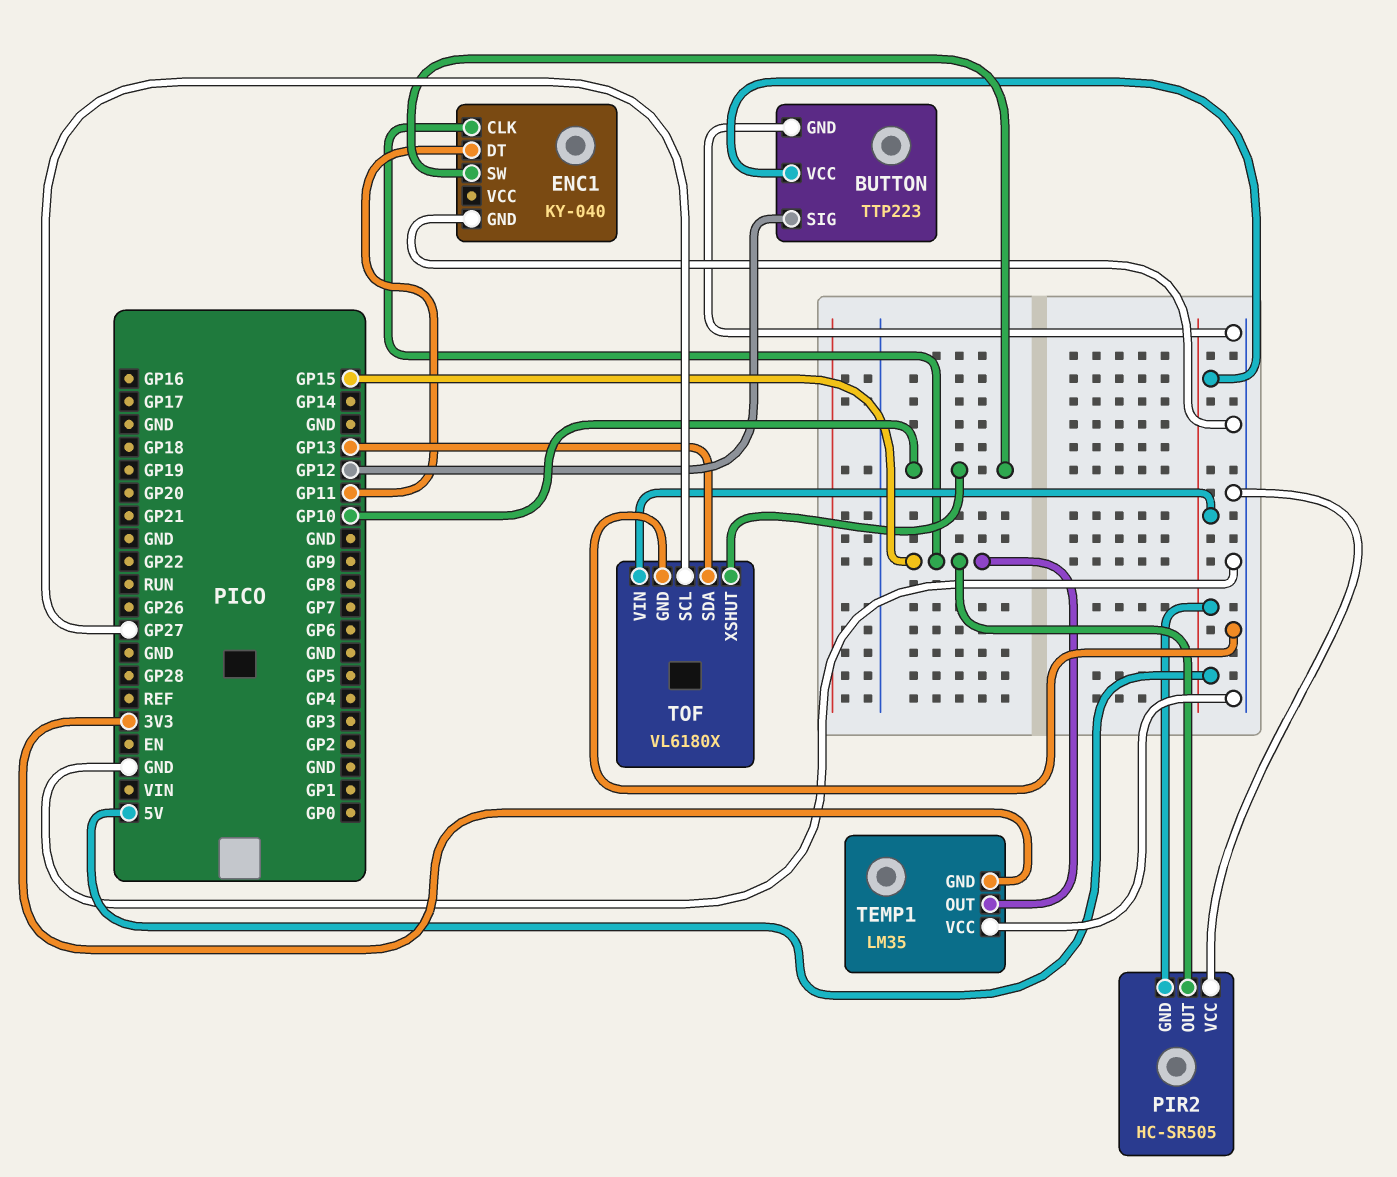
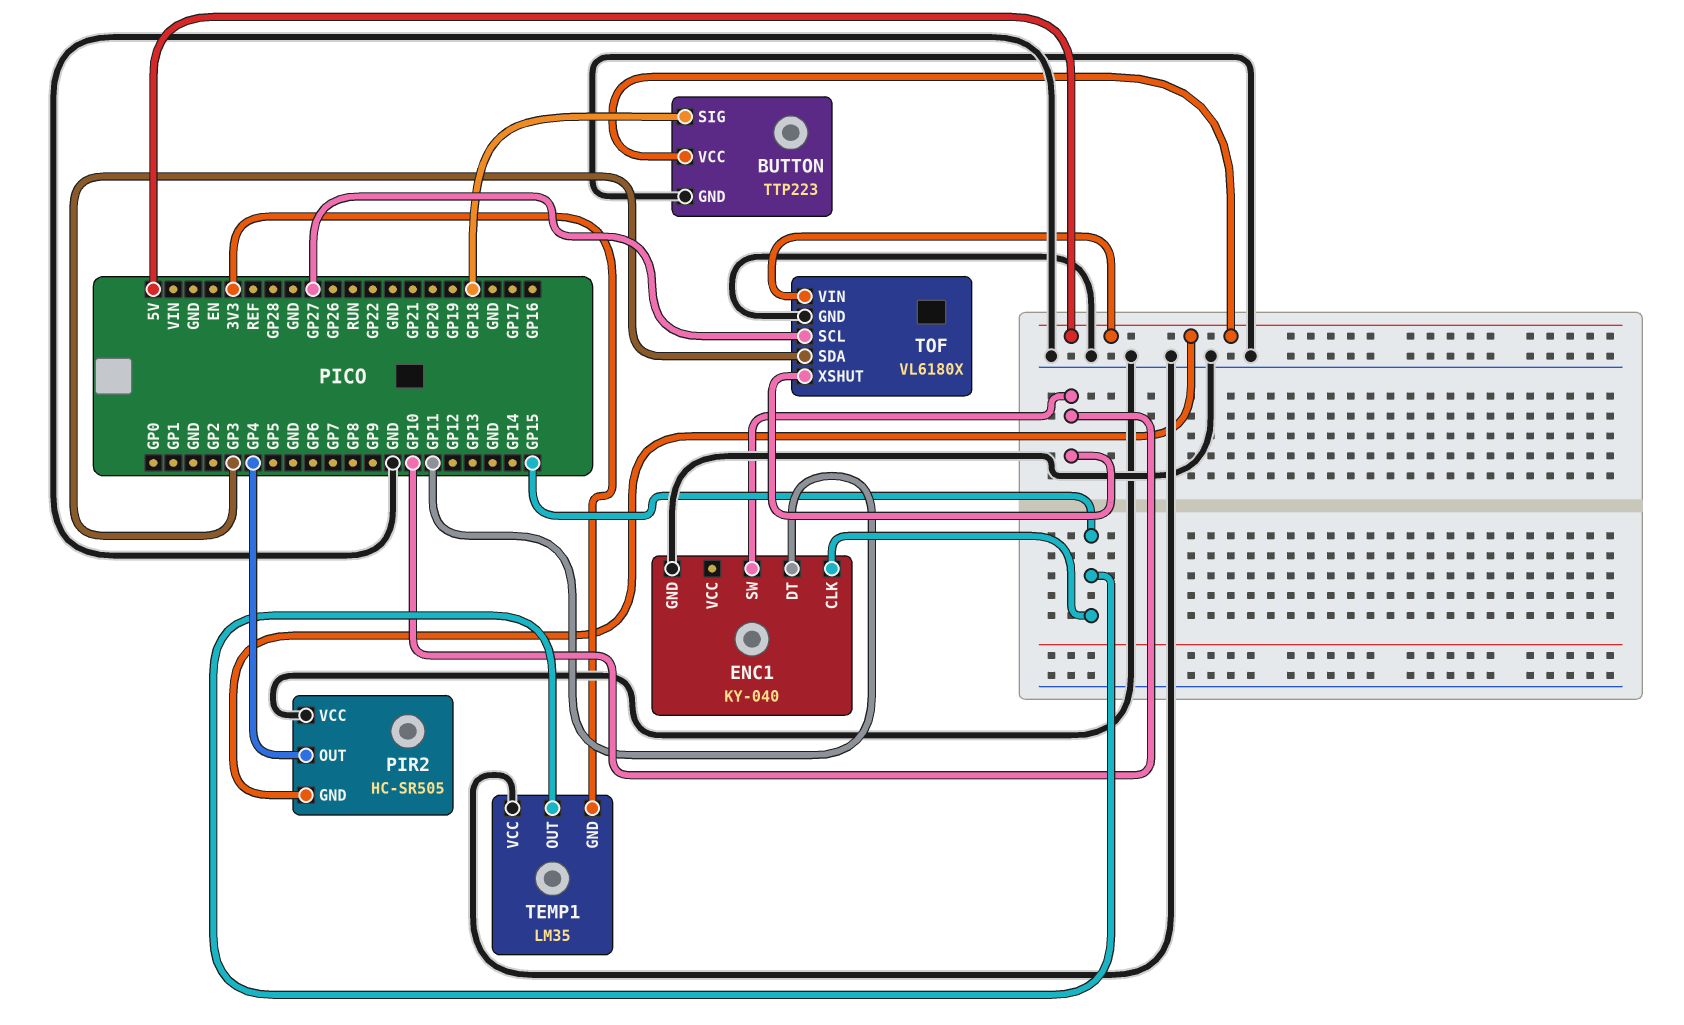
BUTTON pin SIG: GP12 -> GP18
PIR2 pin OUT: GP15 -> GP4
TOF pin SDA: GP13 -> GP3

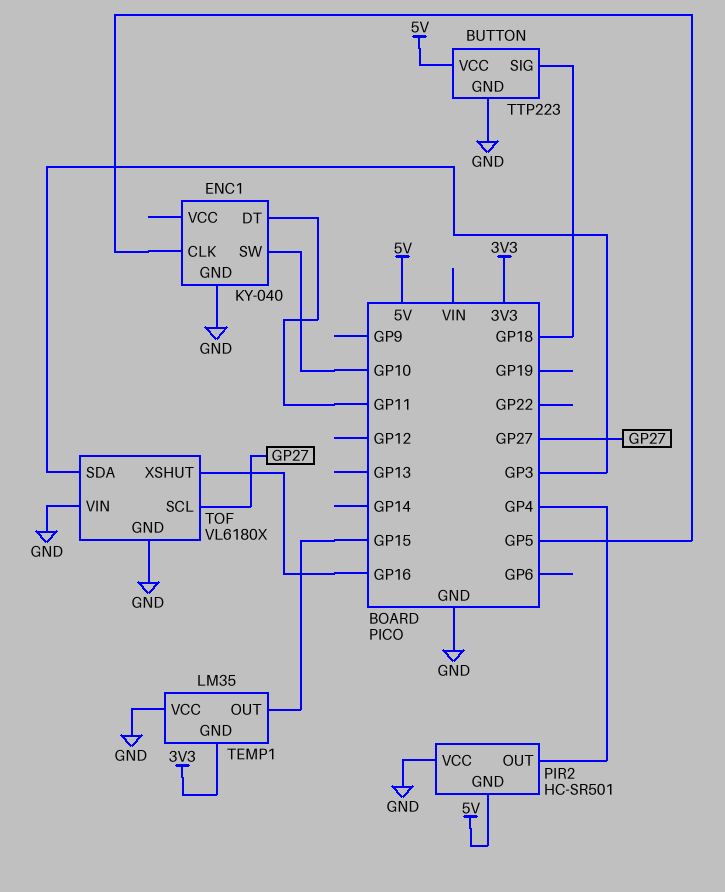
ENC1 pin CLK: GP15 -> GP5
PIR2: HC-SR505 -> HC-SR501
TOF pin VIN: 5V -> GND
TOF pin XSHUT: GP10 -> GP16

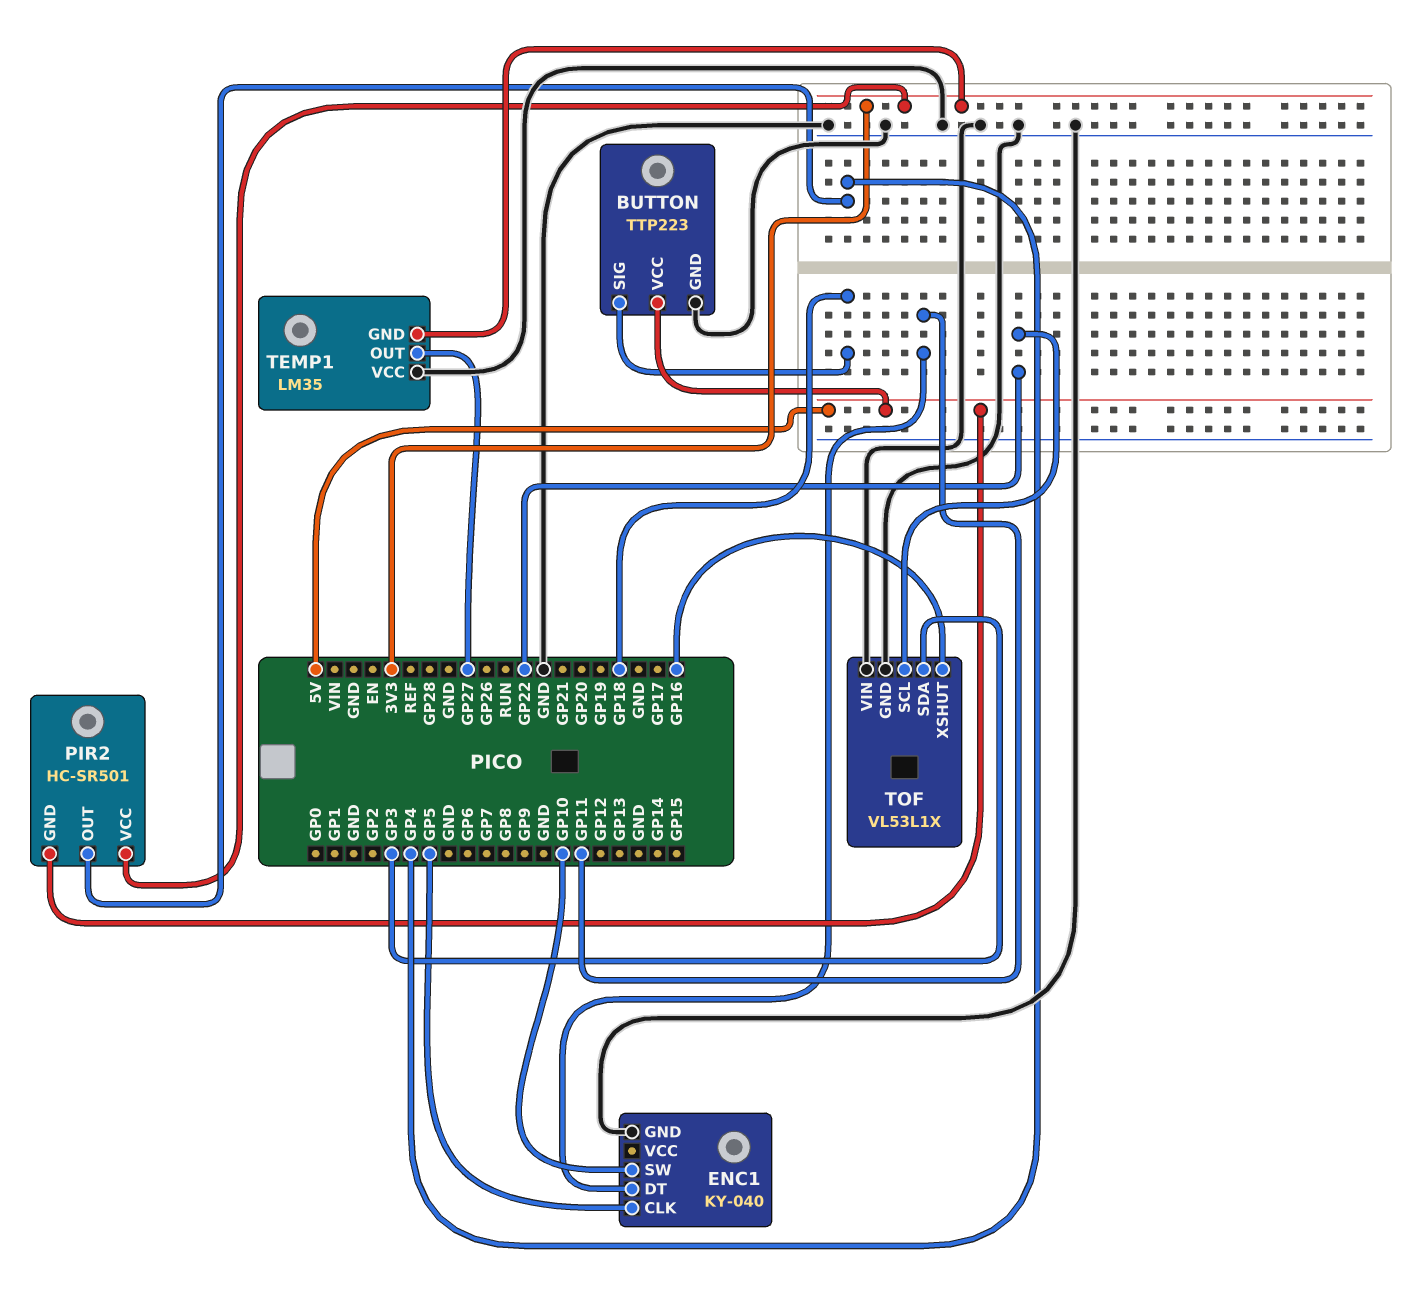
PIR2 pin VCC: GND -> 3V3
TEMP1 pin OUT: GP15 -> GP27
TOF: VL6180X -> VL53L1X
TOF pin SCL: GP27 -> GP22

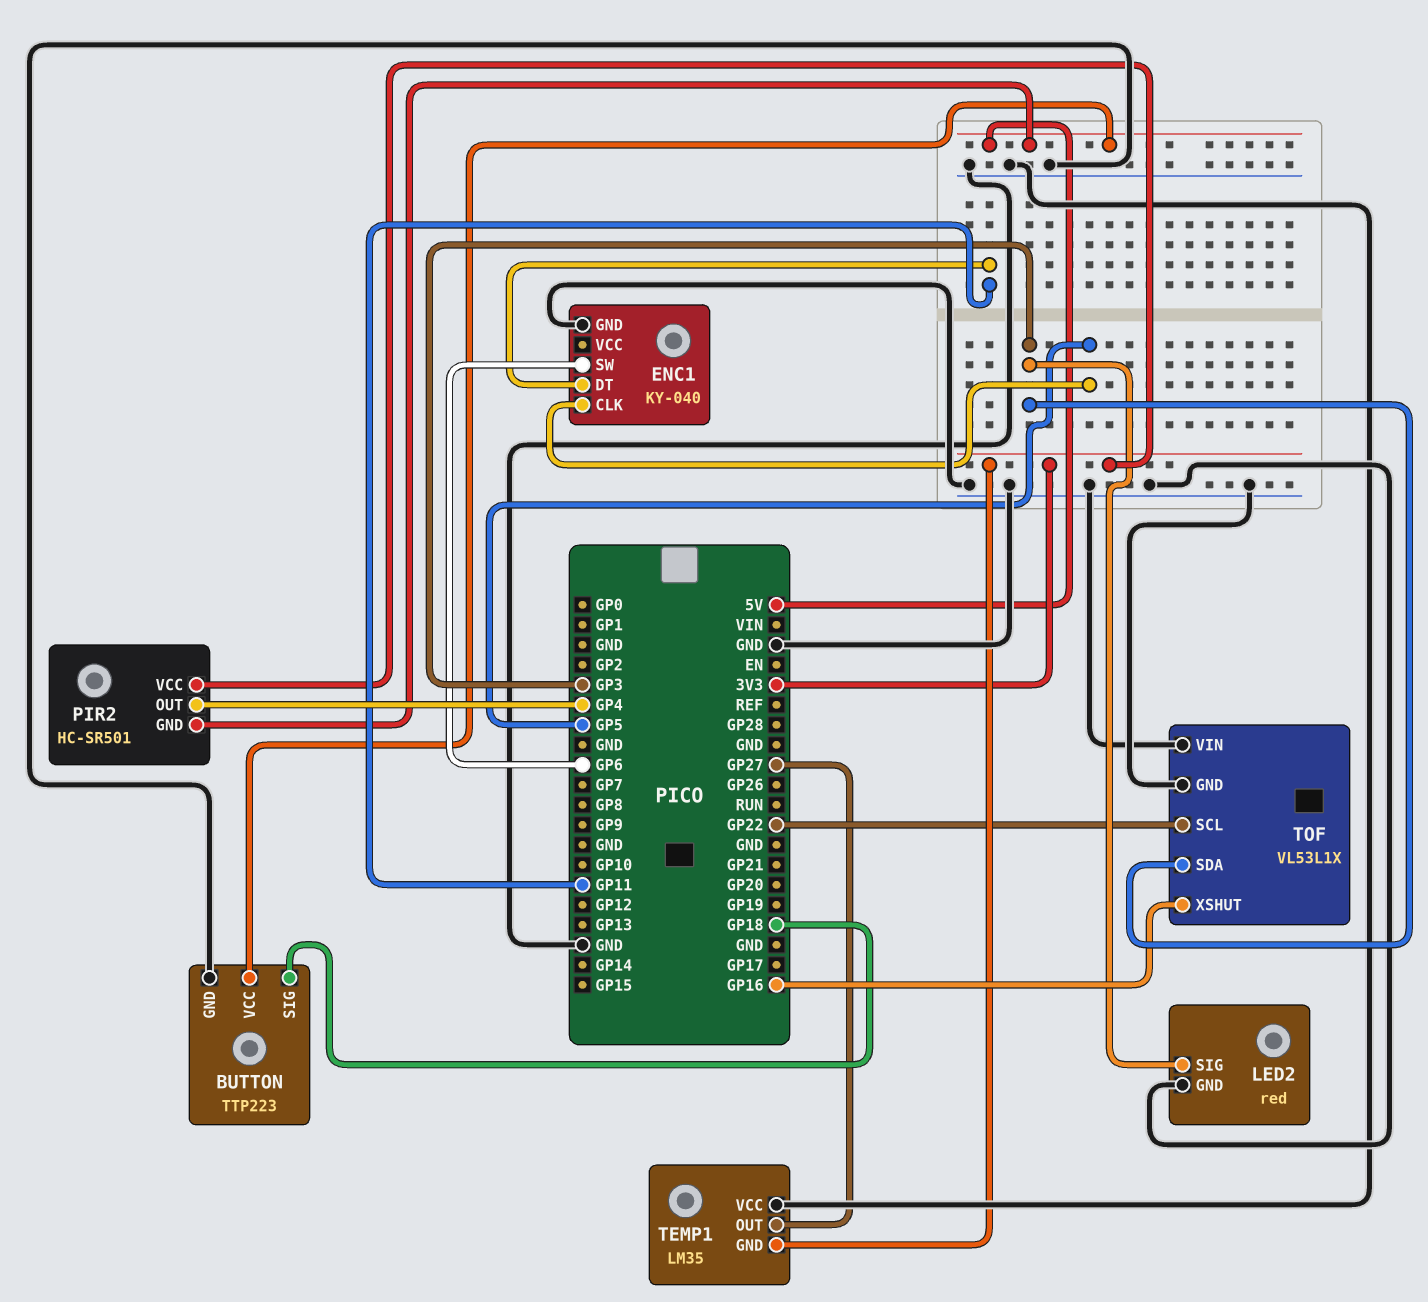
ENC1 pin SW: GP10 -> GP6
LED2: none -> red
LED2 pin GND: none -> GND
LED2 pin SIG: none -> GP3

